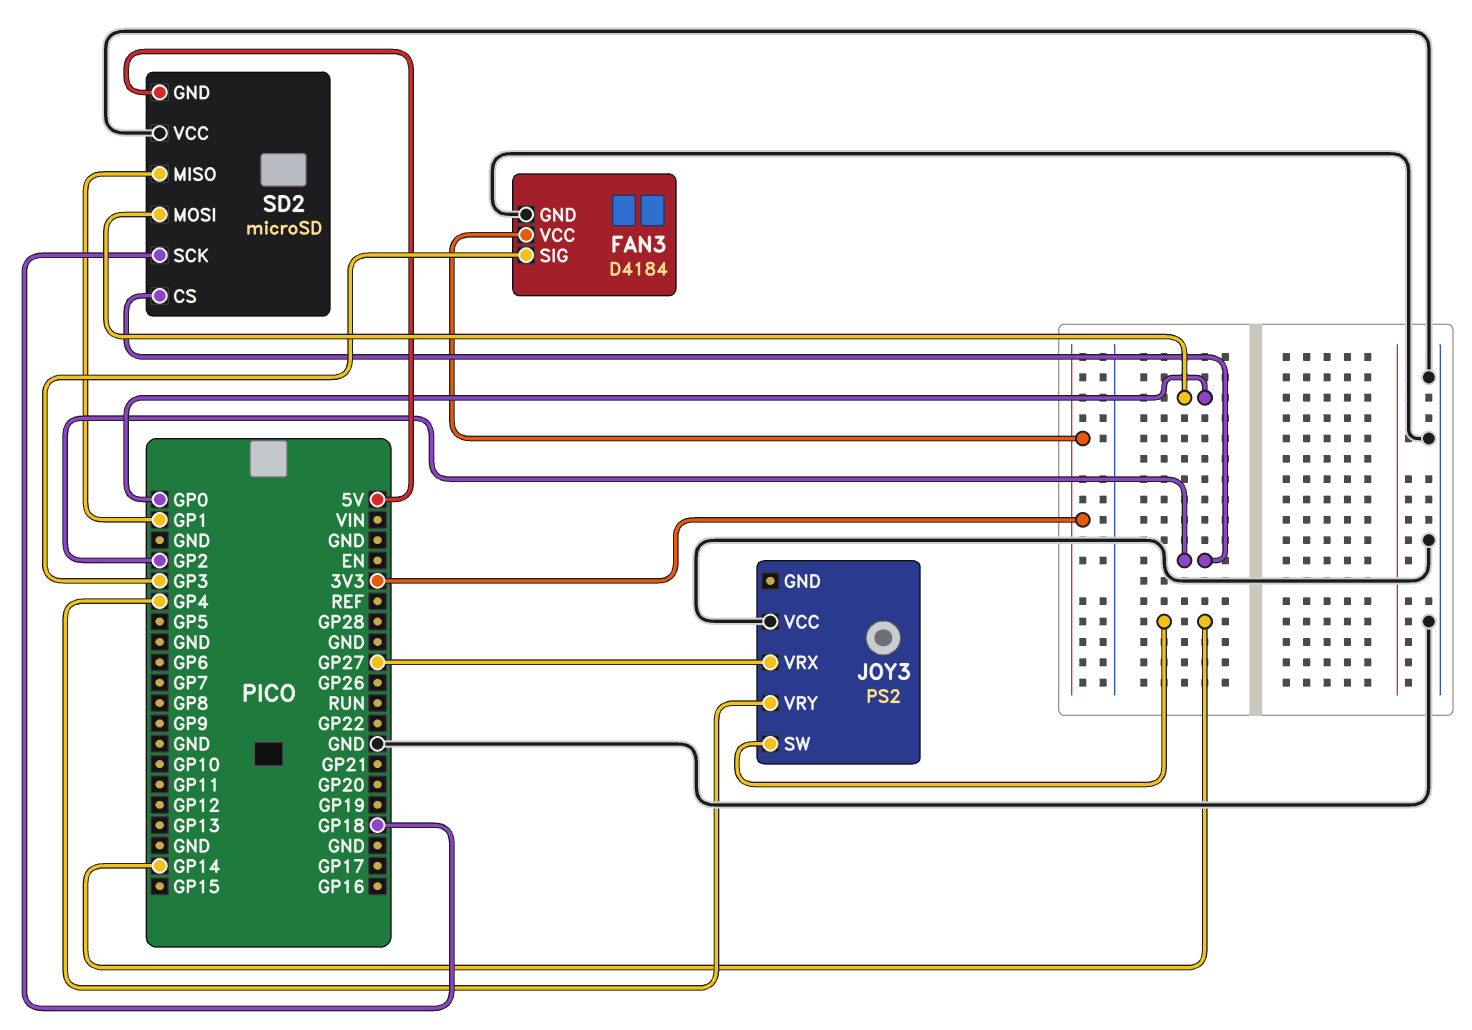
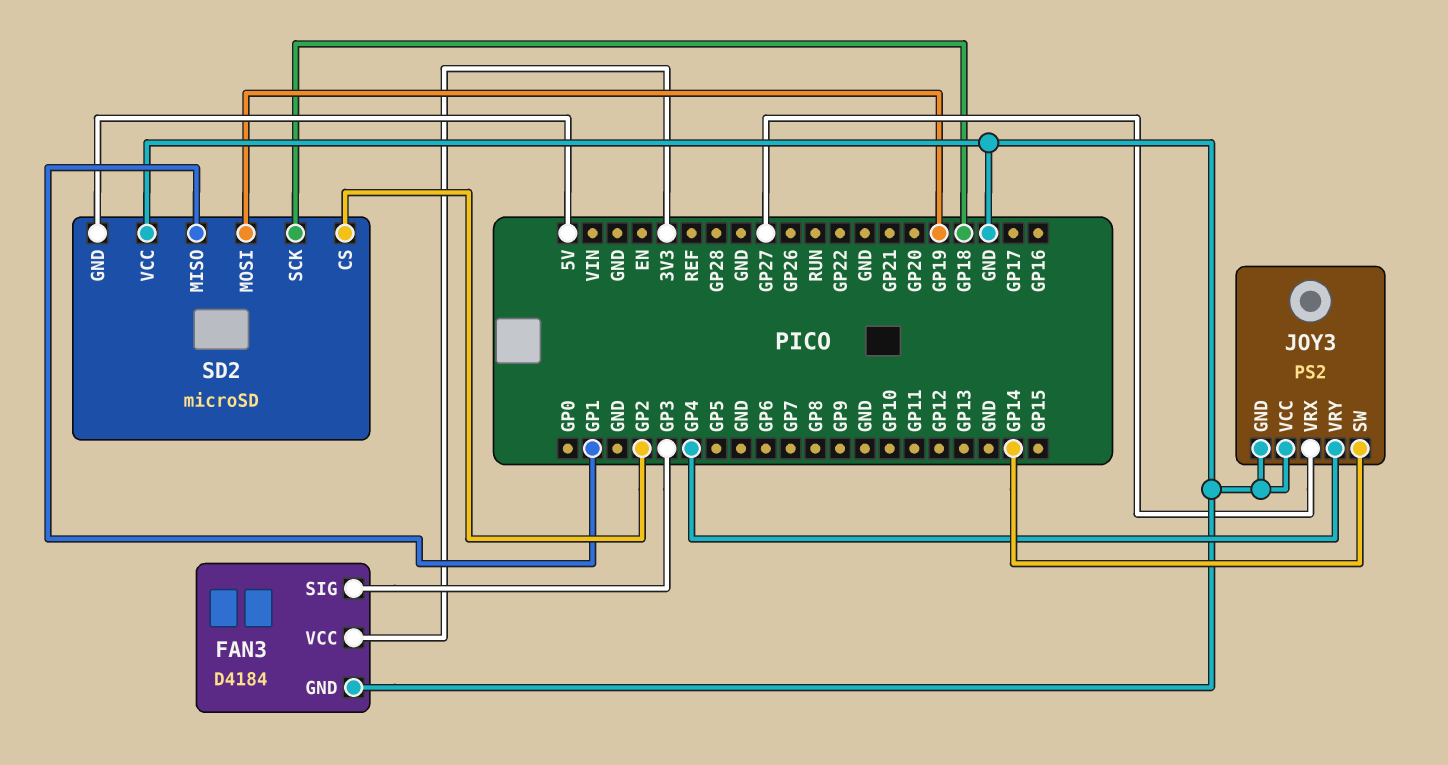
JOY3 pin GND: none -> GND
SD2 pin MOSI: GP0 -> GP19

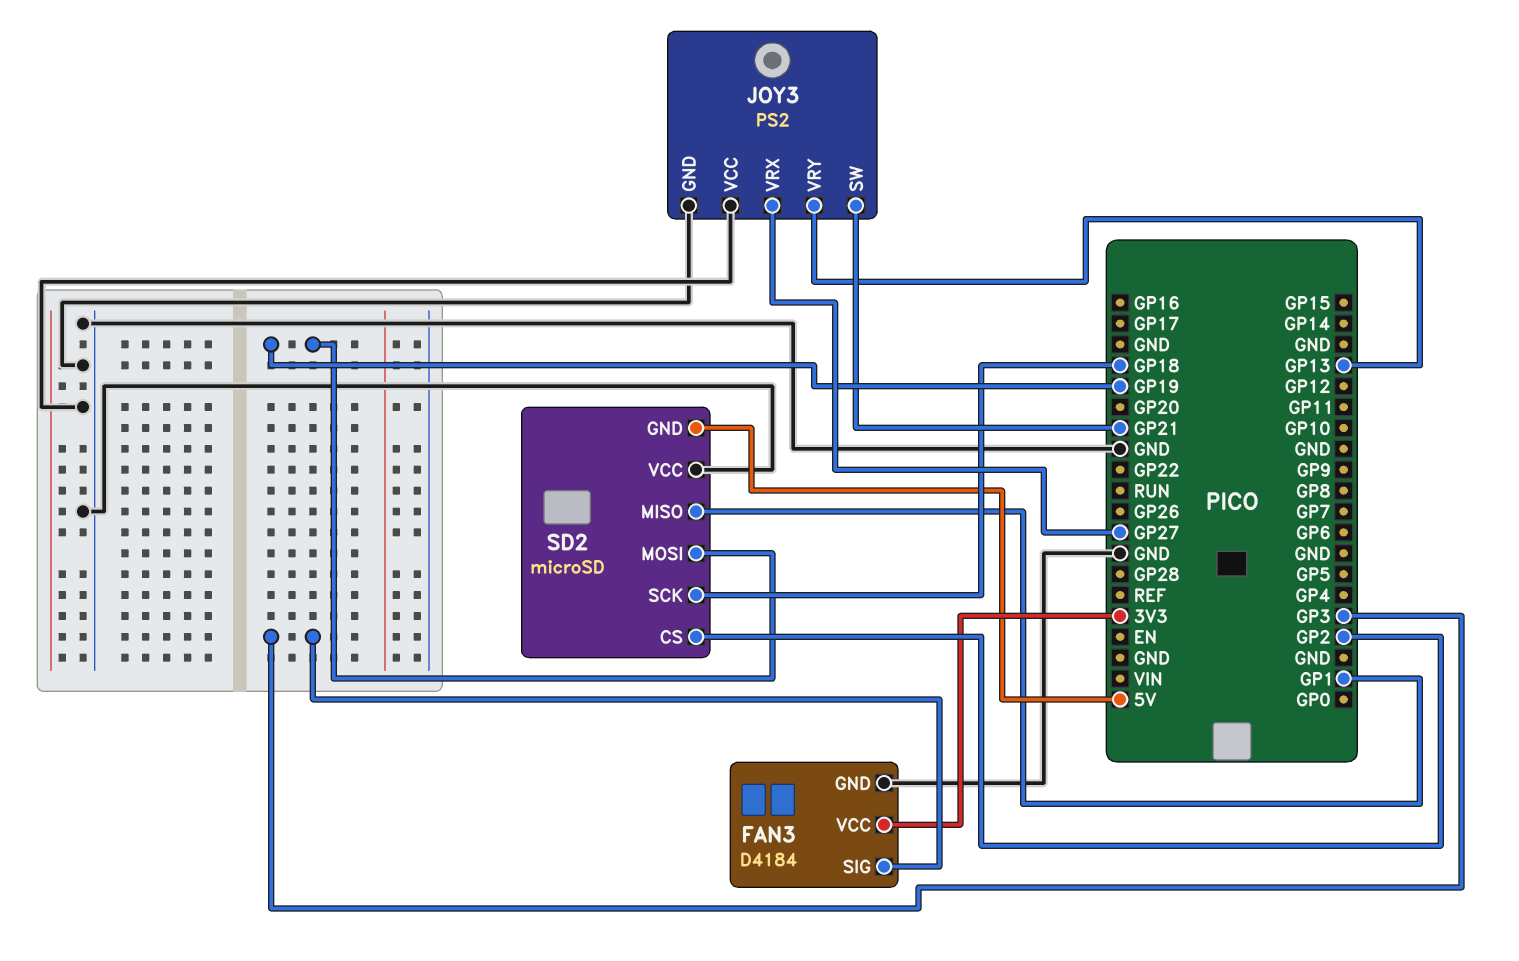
JOY3 pin SW: GP14 -> GP21
JOY3 pin VRY: GP4 -> GP13

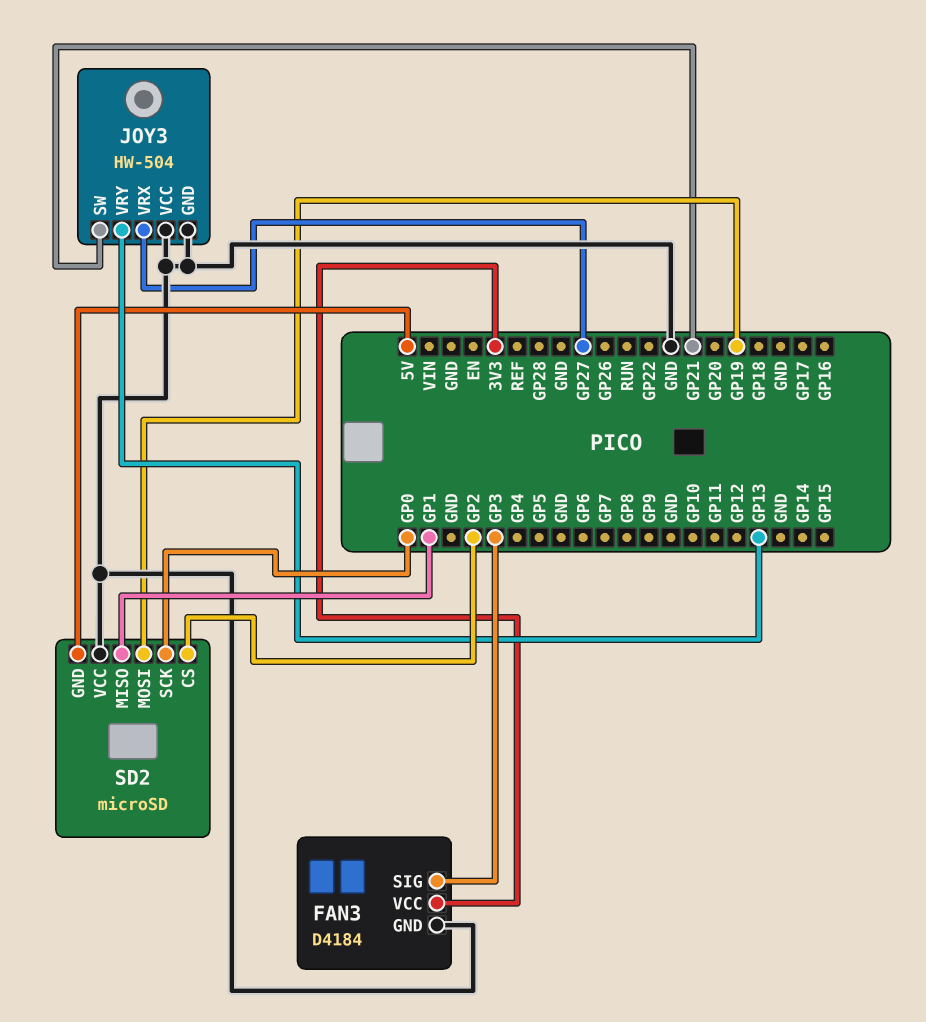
JOY3: PS2 -> HW-504
SD2 pin SCK: GP18 -> GP0

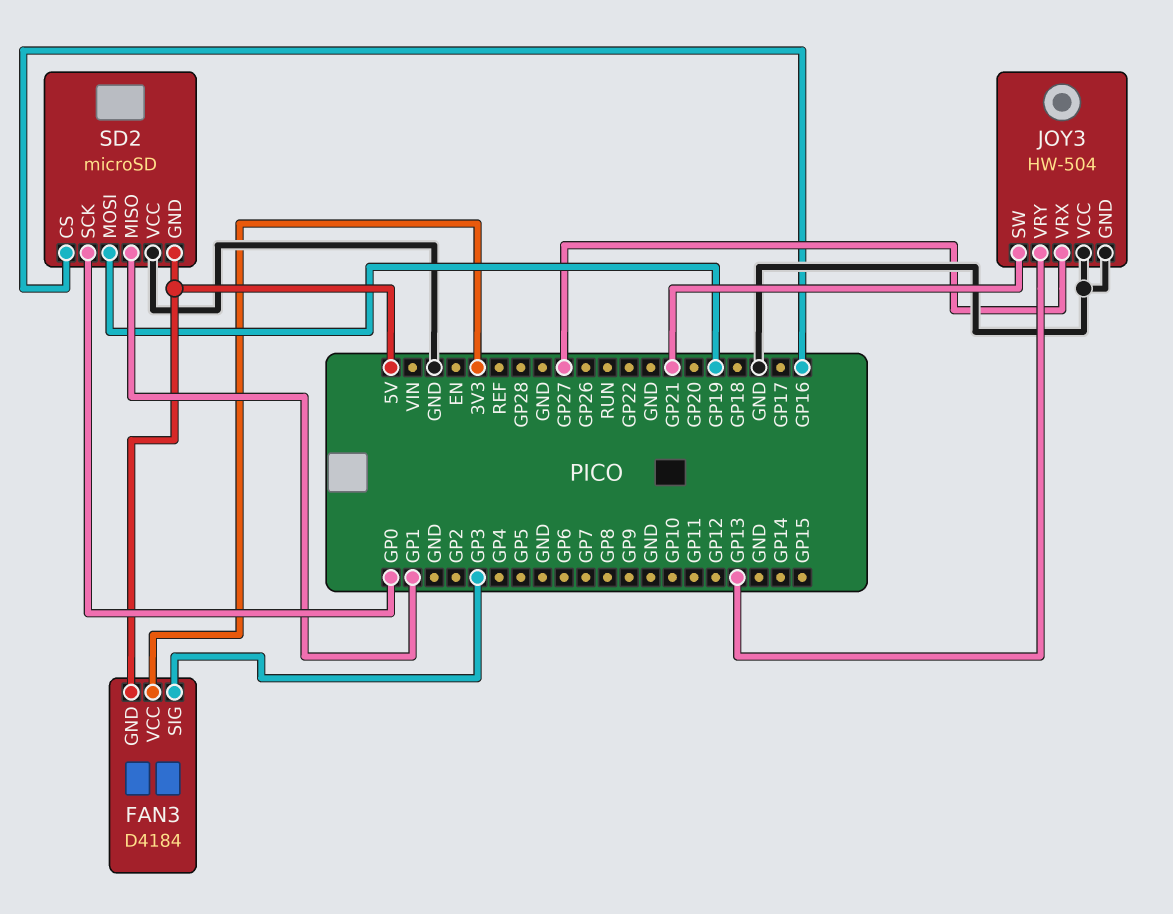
FAN3 pin GND: GND -> 5V
SD2 pin CS: GP2 -> GP16

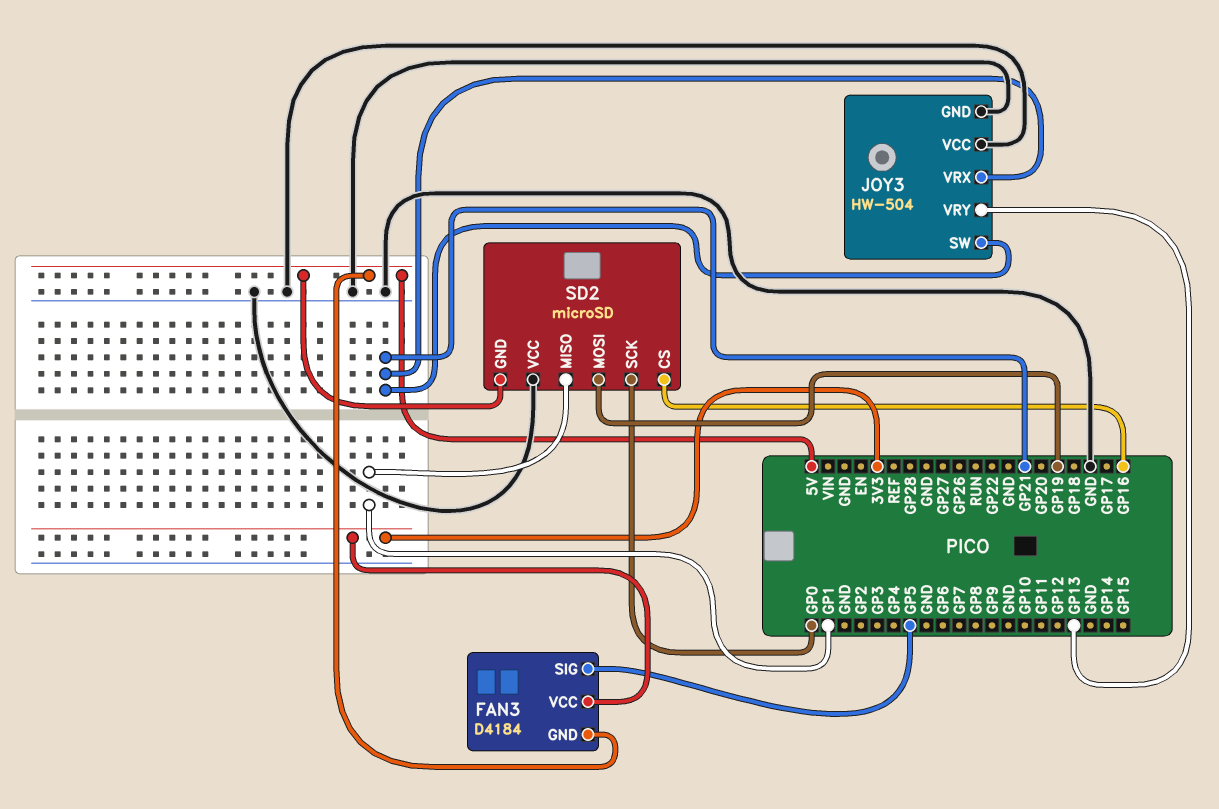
FAN3 pin SIG: GP3 -> GP5
JOY3 pin VRX: GP27 -> GP21

